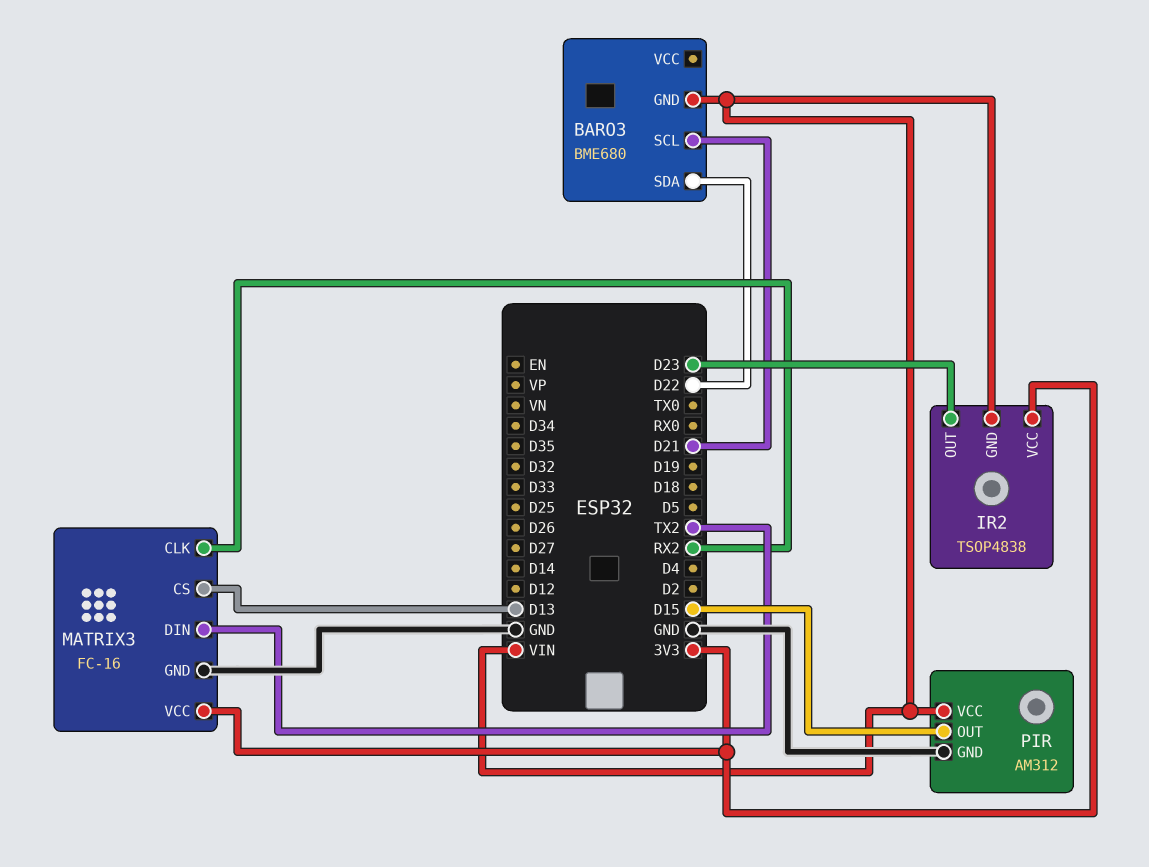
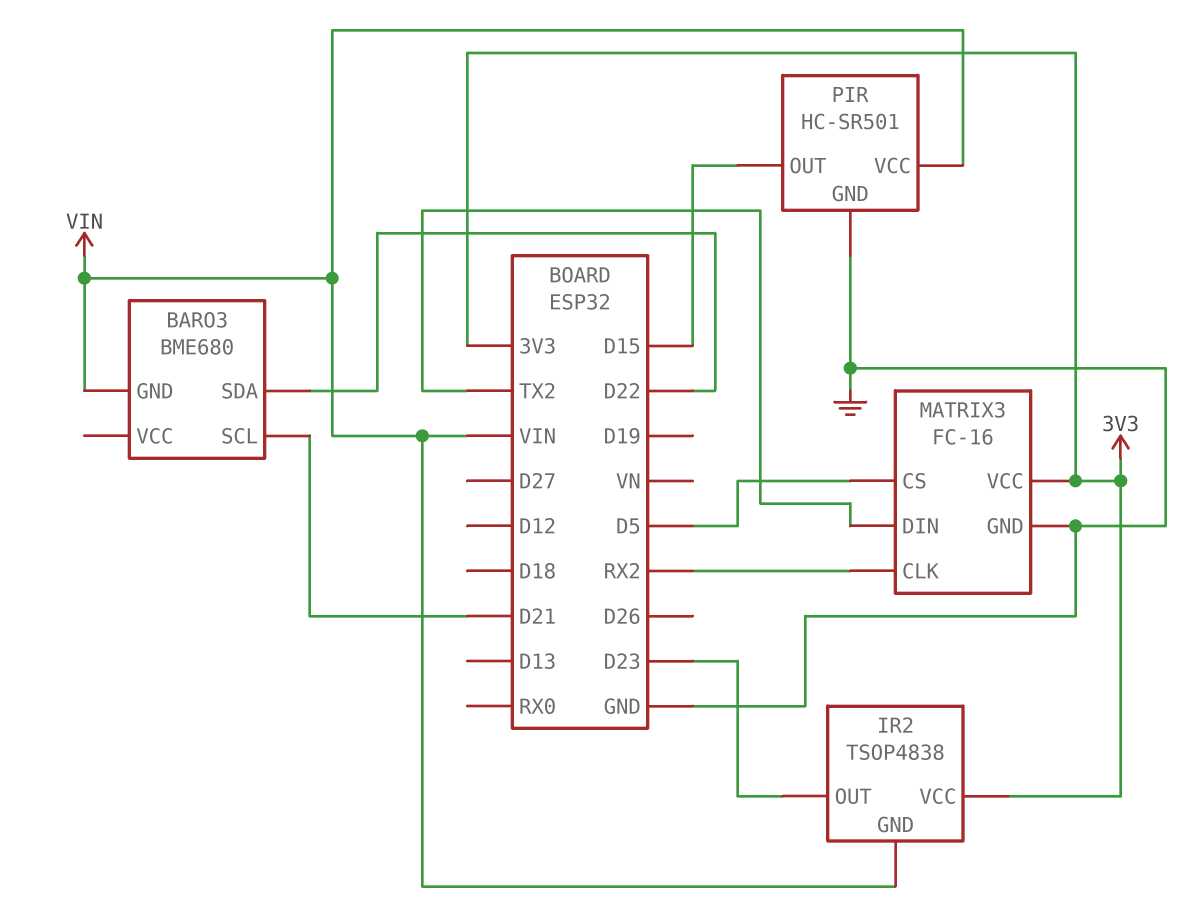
MATRIX3 pin CS: D13 -> D5
PIR: AM312 -> HC-SR501

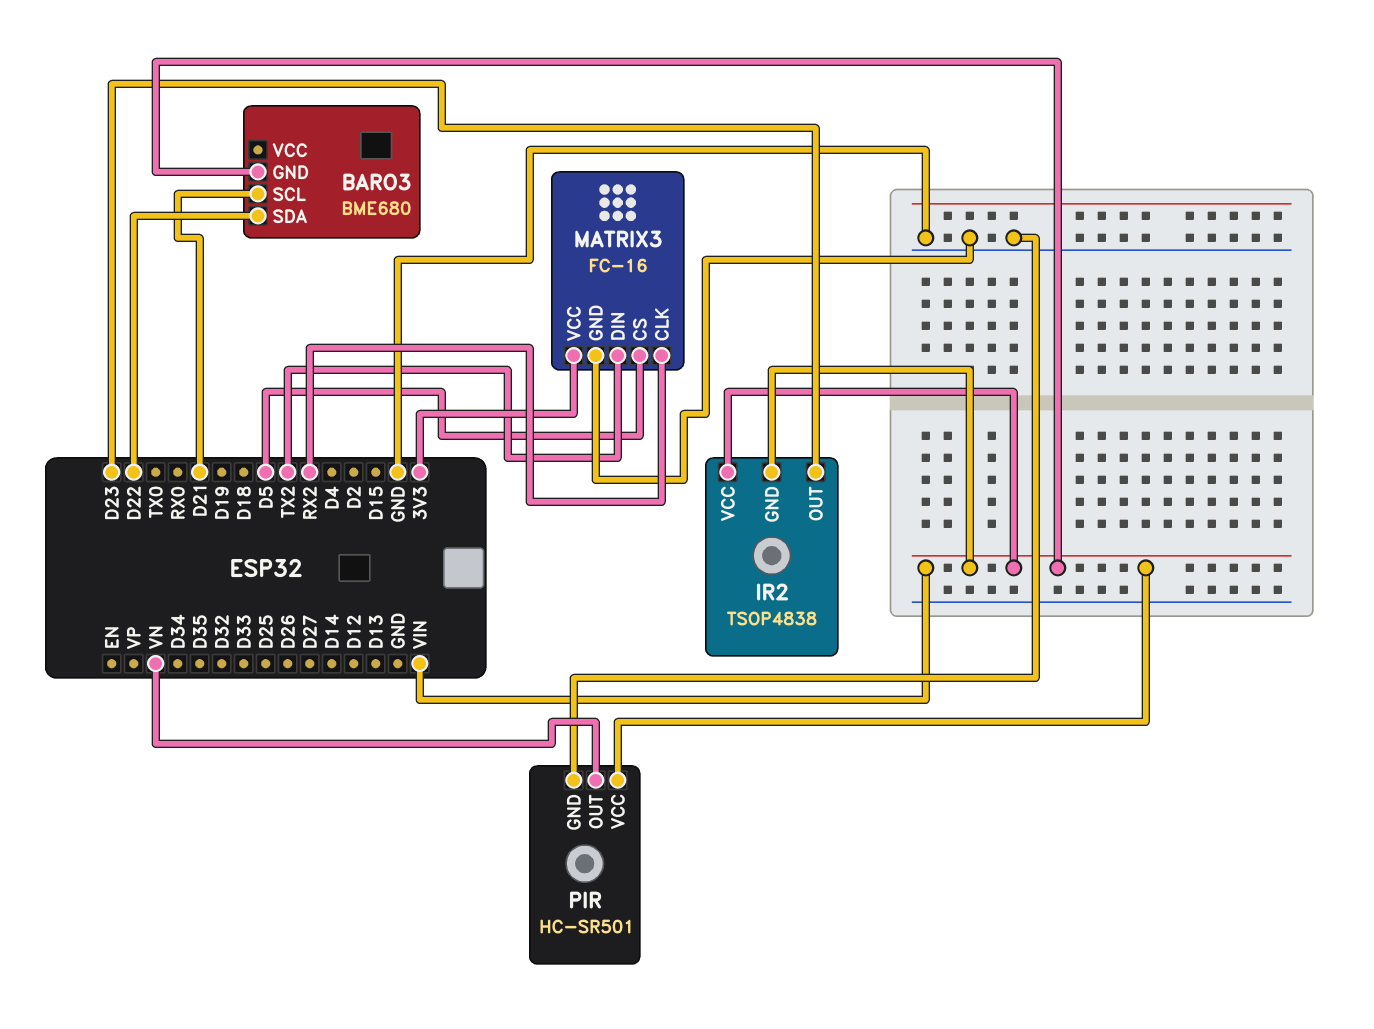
IR2 pin VCC: 3V3 -> VIN
PIR pin OUT: D15 -> VN

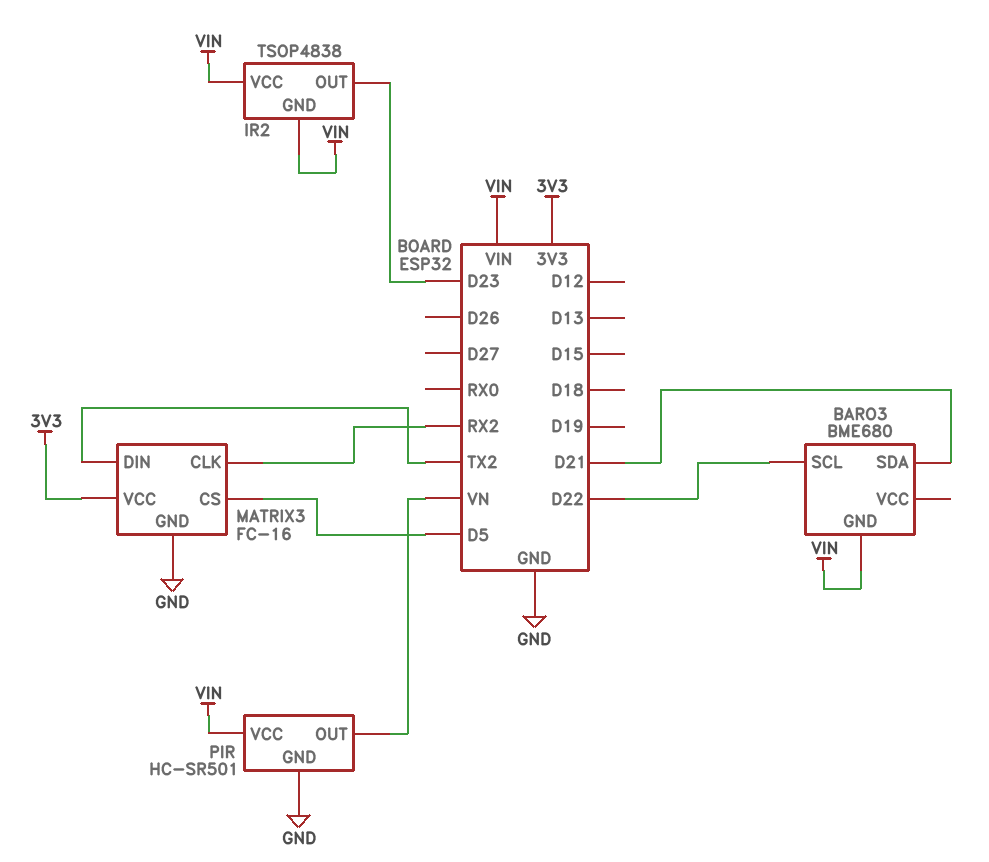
BARO3 pin SCL: D21 -> D22
BARO3 pin SDA: D22 -> D21

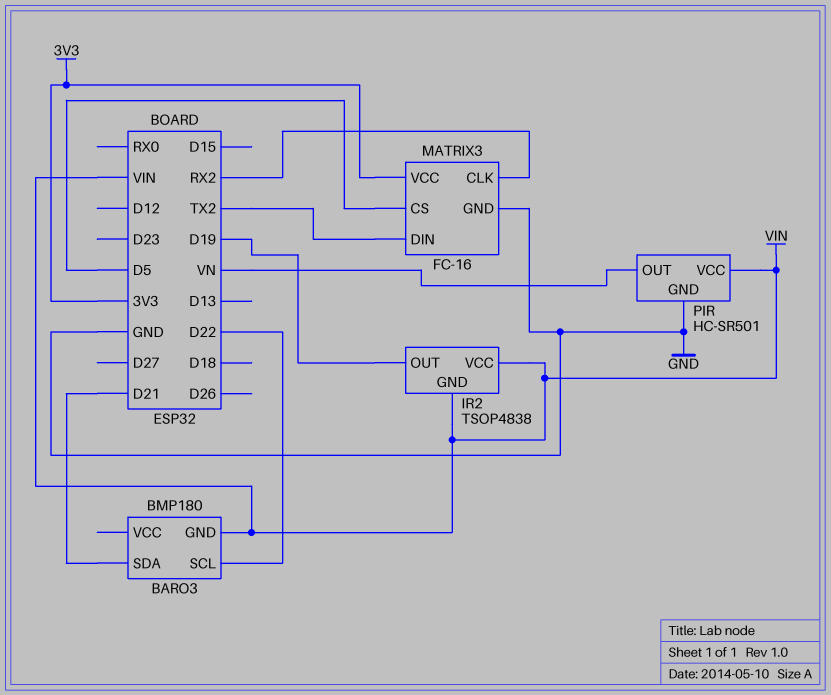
BARO3: BME680 -> BMP180
IR2 pin OUT: D23 -> D19

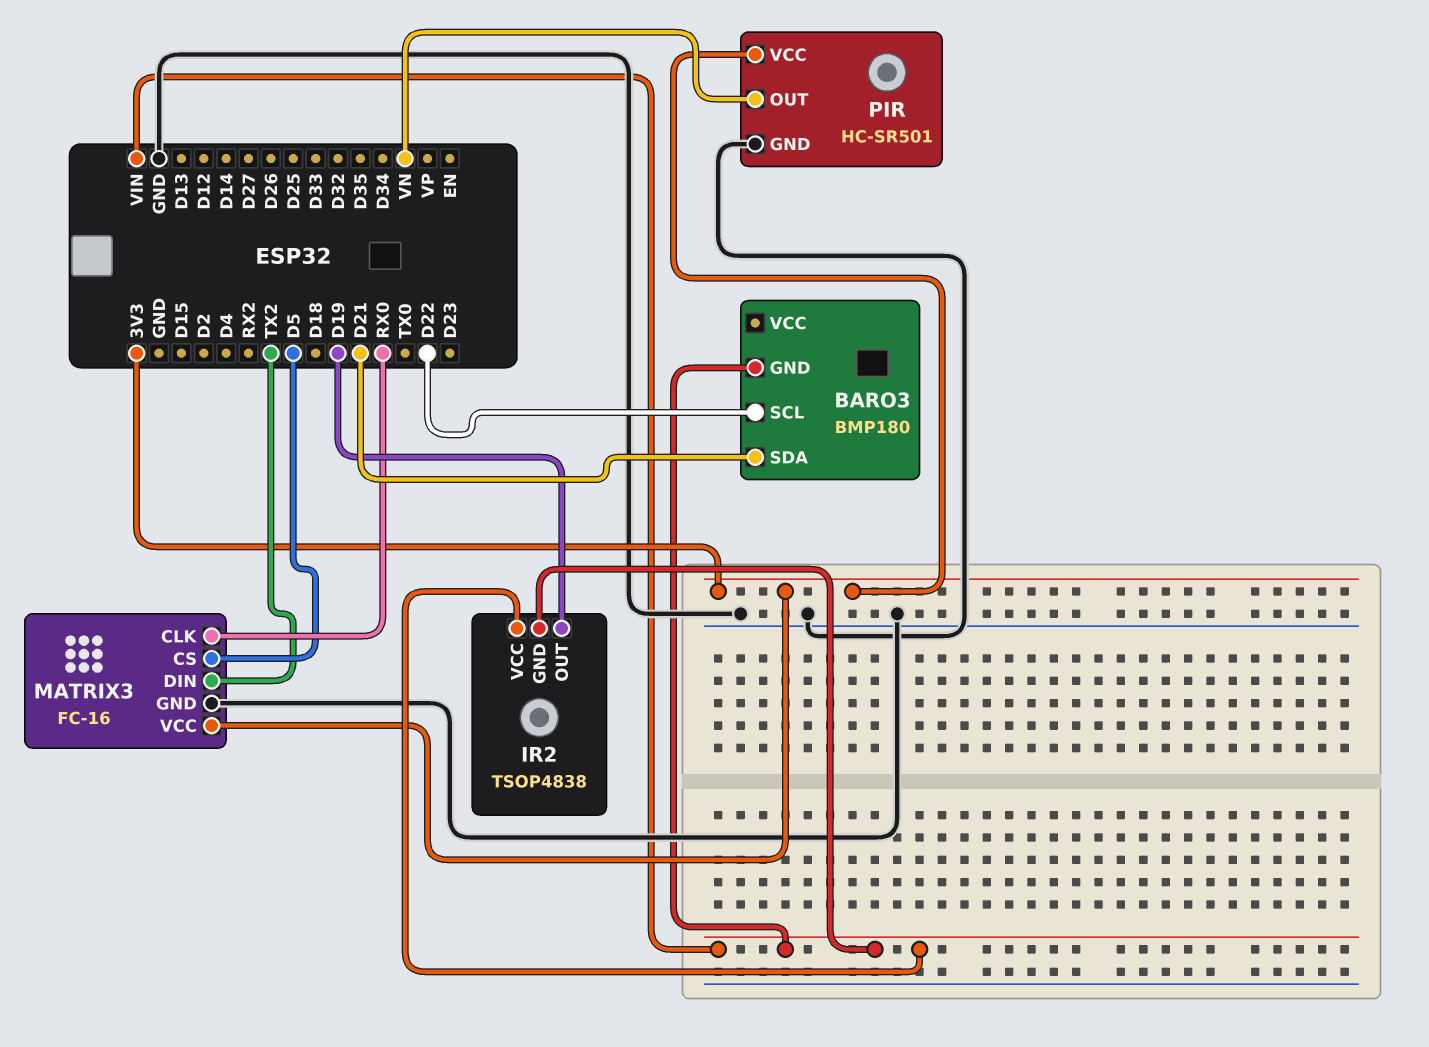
MATRIX3 pin CLK: RX2 -> RX0
PIR pin VCC: VIN -> 3V3

